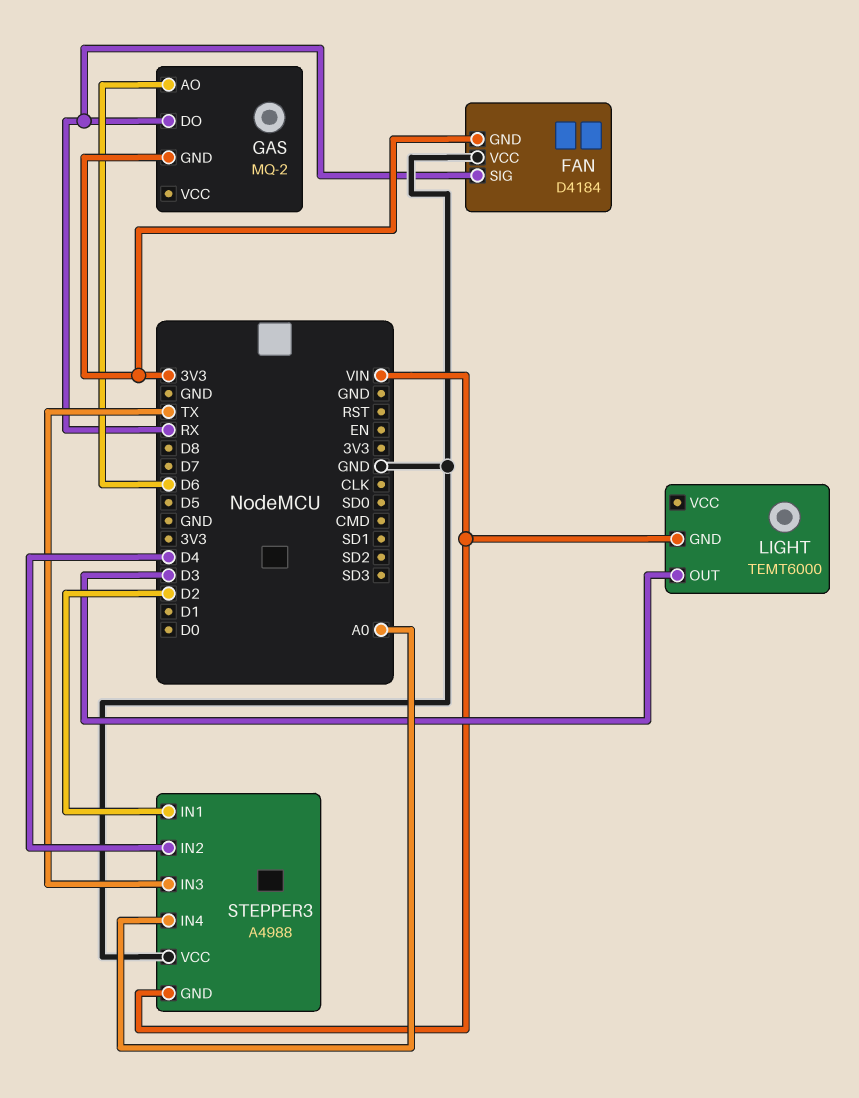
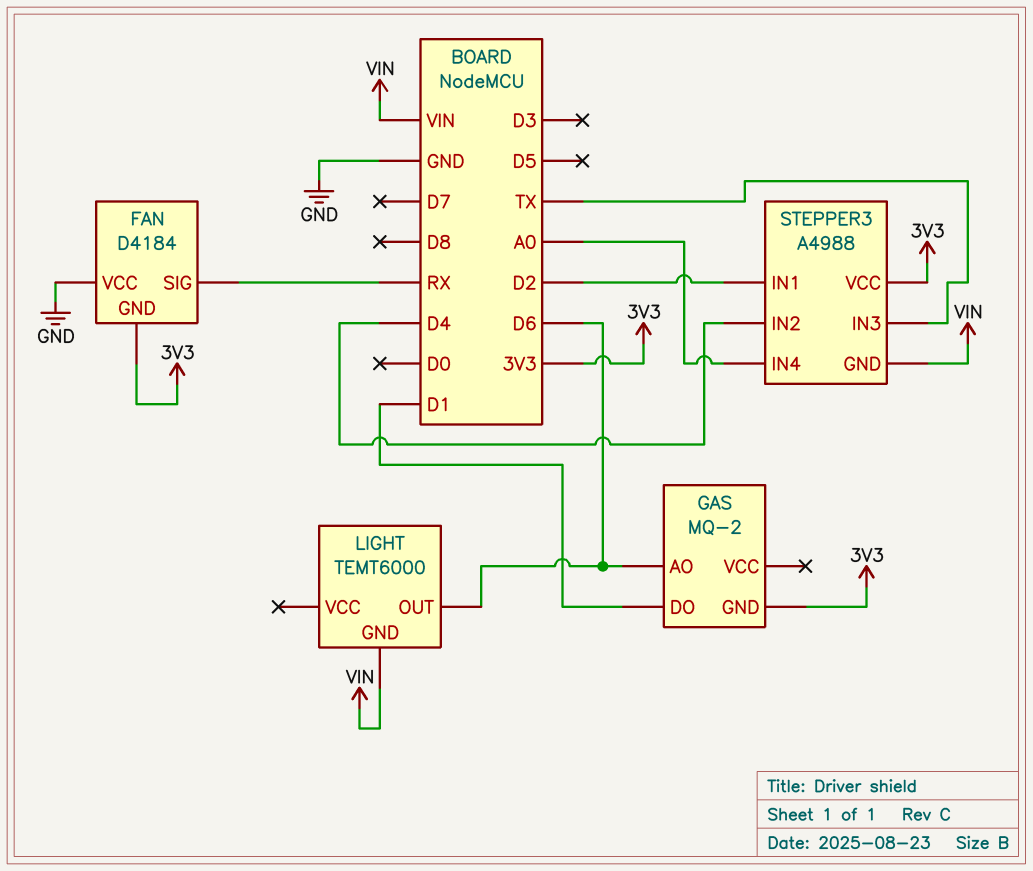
GAS pin DO: RX -> D1
LIGHT pin OUT: D3 -> D6
STEPPER3 pin VCC: GND -> 3V3

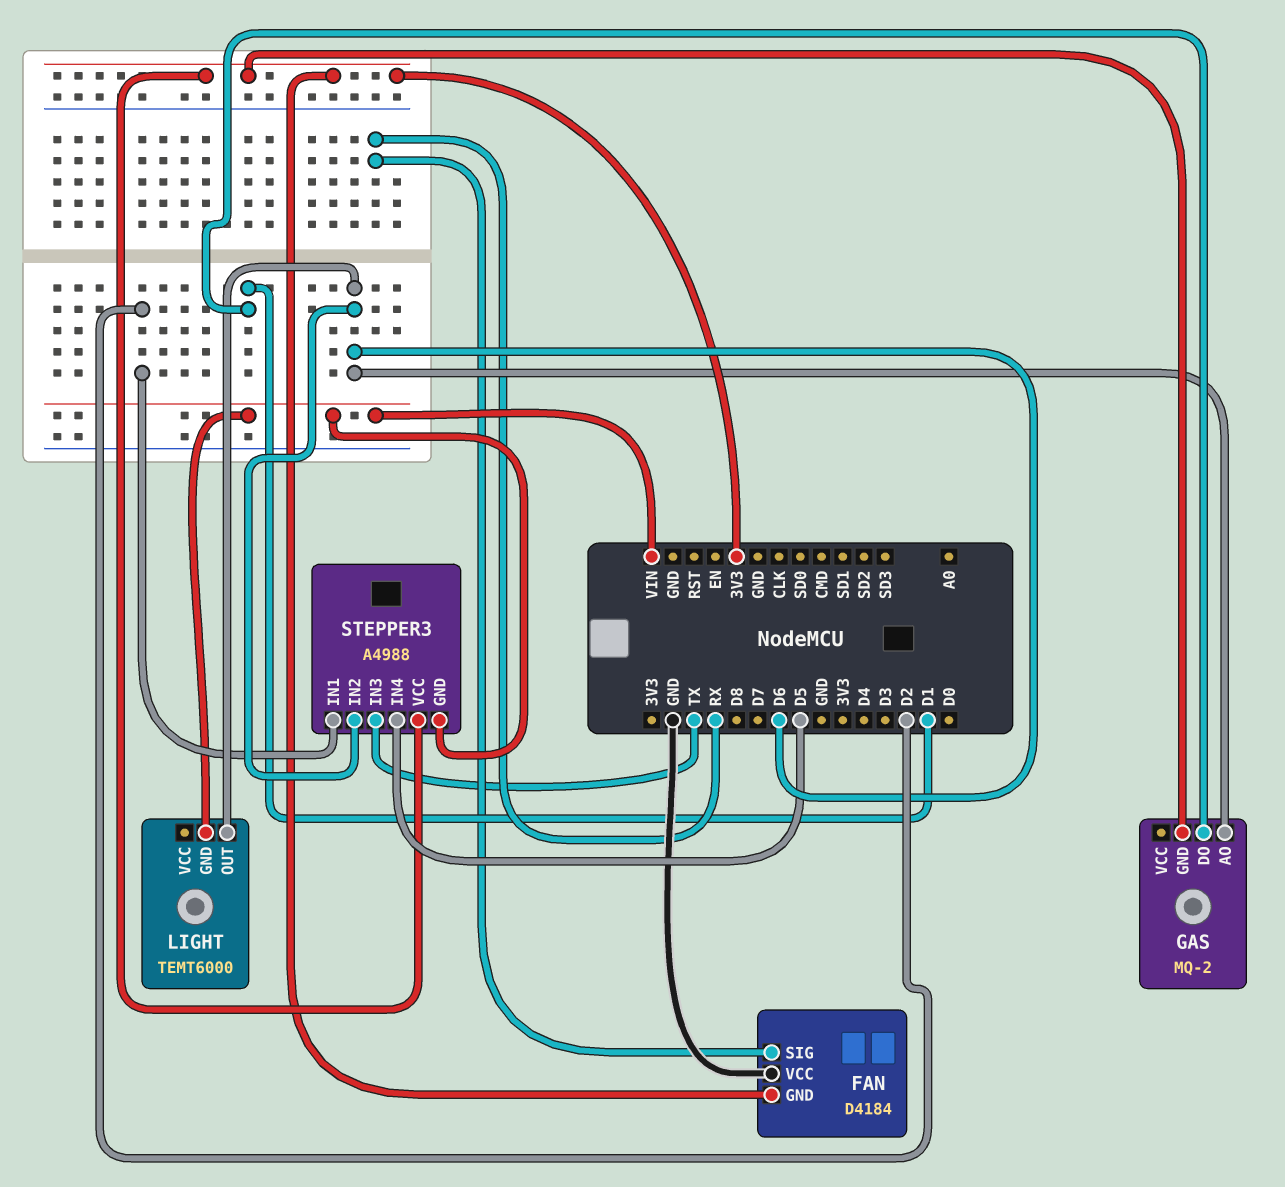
STEPPER3 pin IN2: D4 -> D6
STEPPER3 pin IN4: A0 -> D5

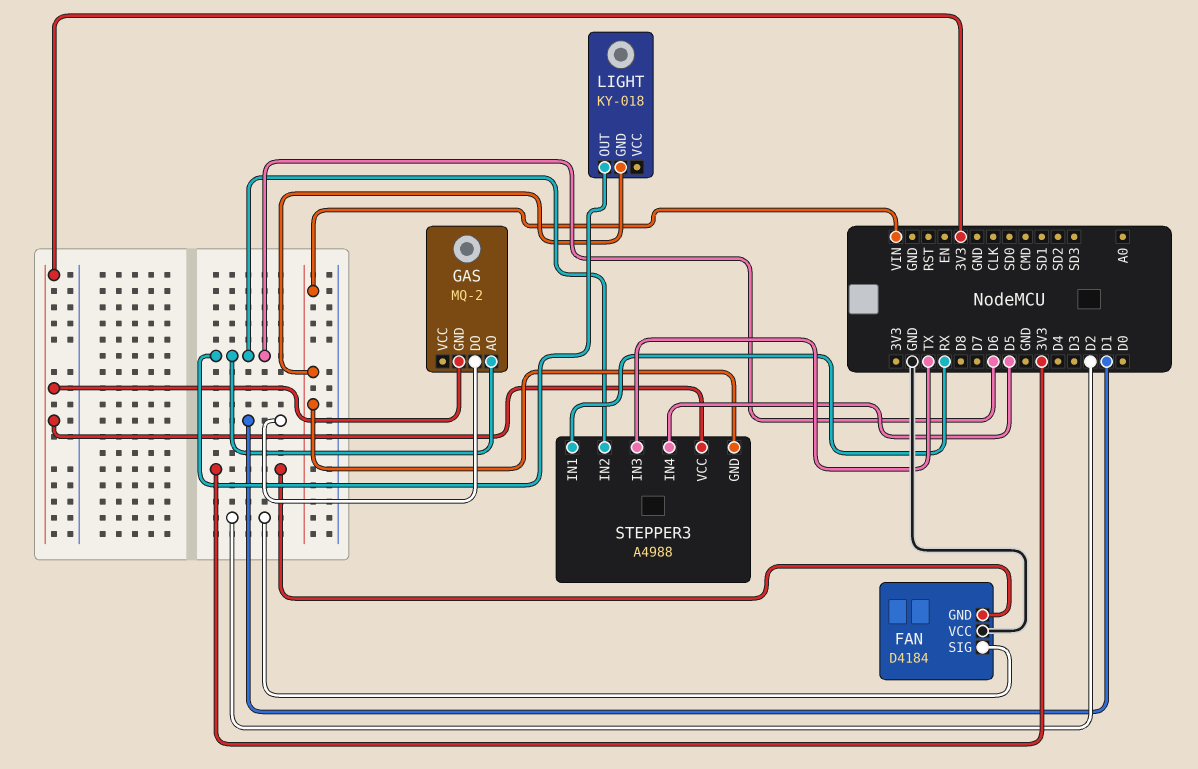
FAN pin SIG: RX -> D2
LIGHT: TEMT6000 -> KY-018
STEPPER3 pin IN1: D2 -> RX

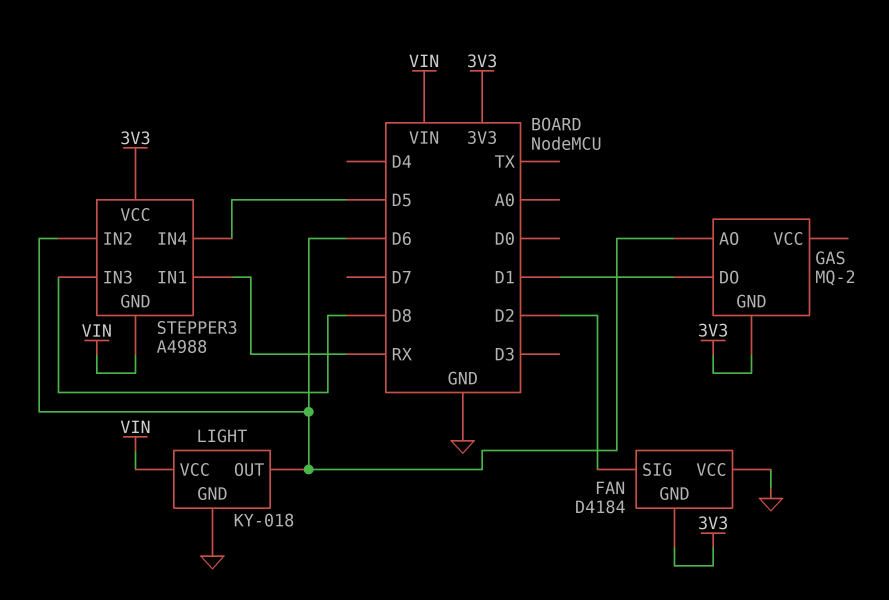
LIGHT pin GND: VIN -> GND
LIGHT pin VCC: none -> VIN
STEPPER3 pin IN3: TX -> D8

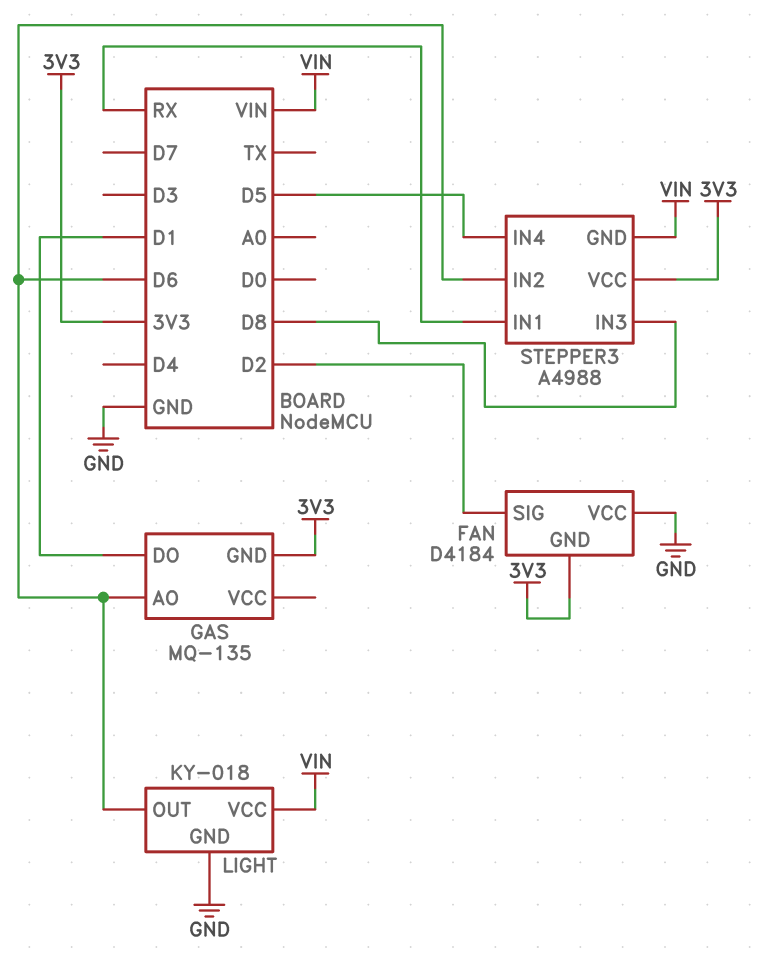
GAS: MQ-2 -> MQ-135

